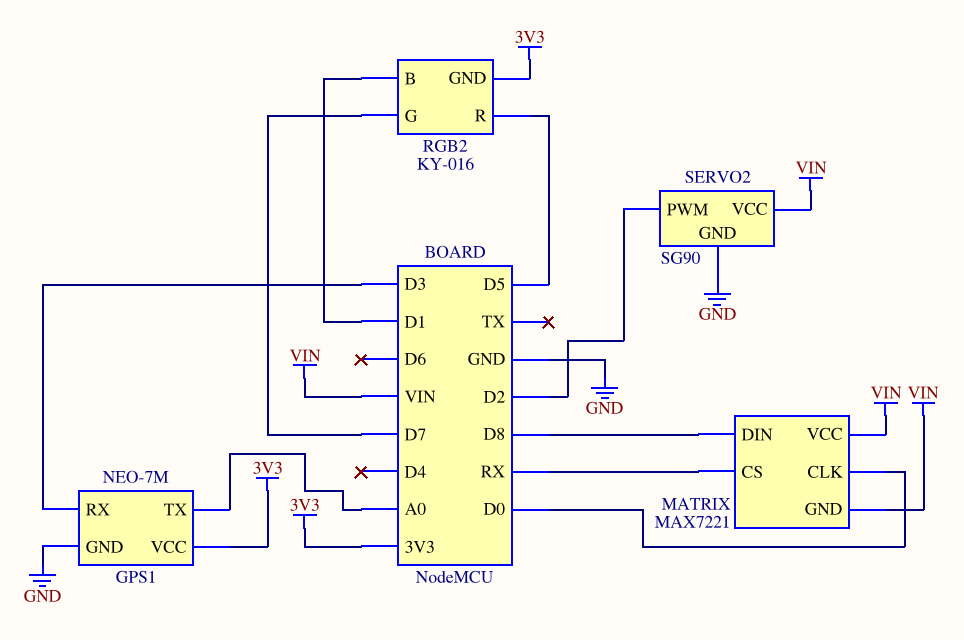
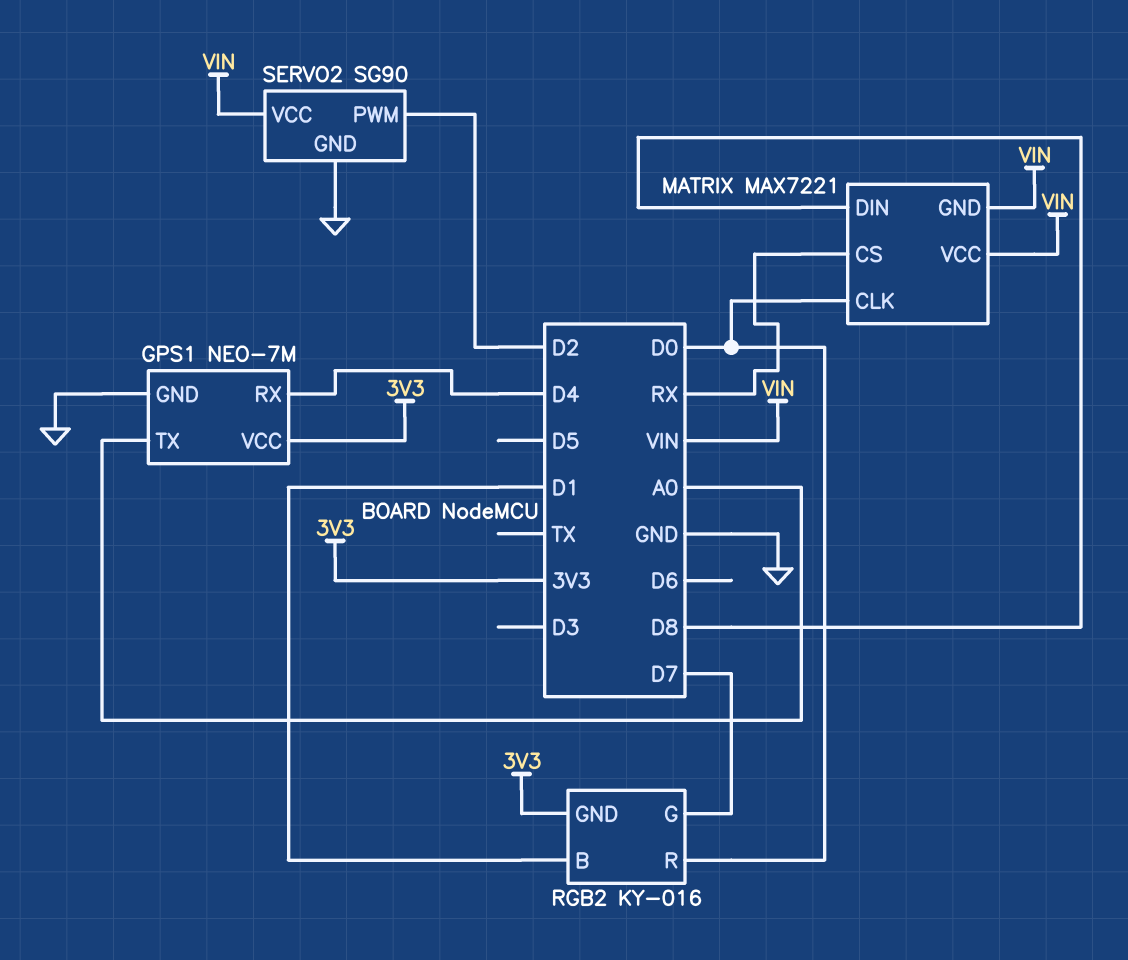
GPS1 pin RX: D3 -> D4
RGB2 pin R: D5 -> D0

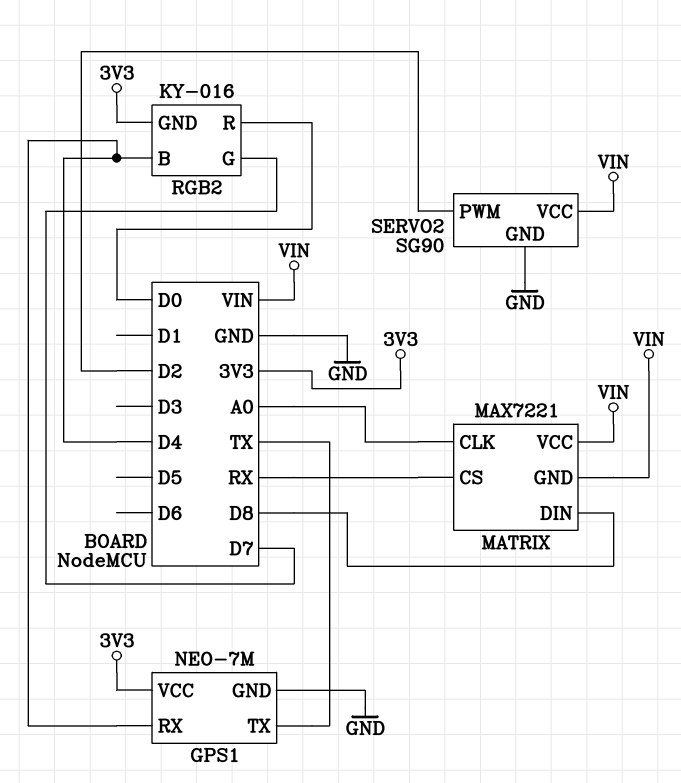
GPS1 pin TX: A0 -> TX
MATRIX pin CLK: D0 -> A0
RGB2 pin B: D1 -> D4

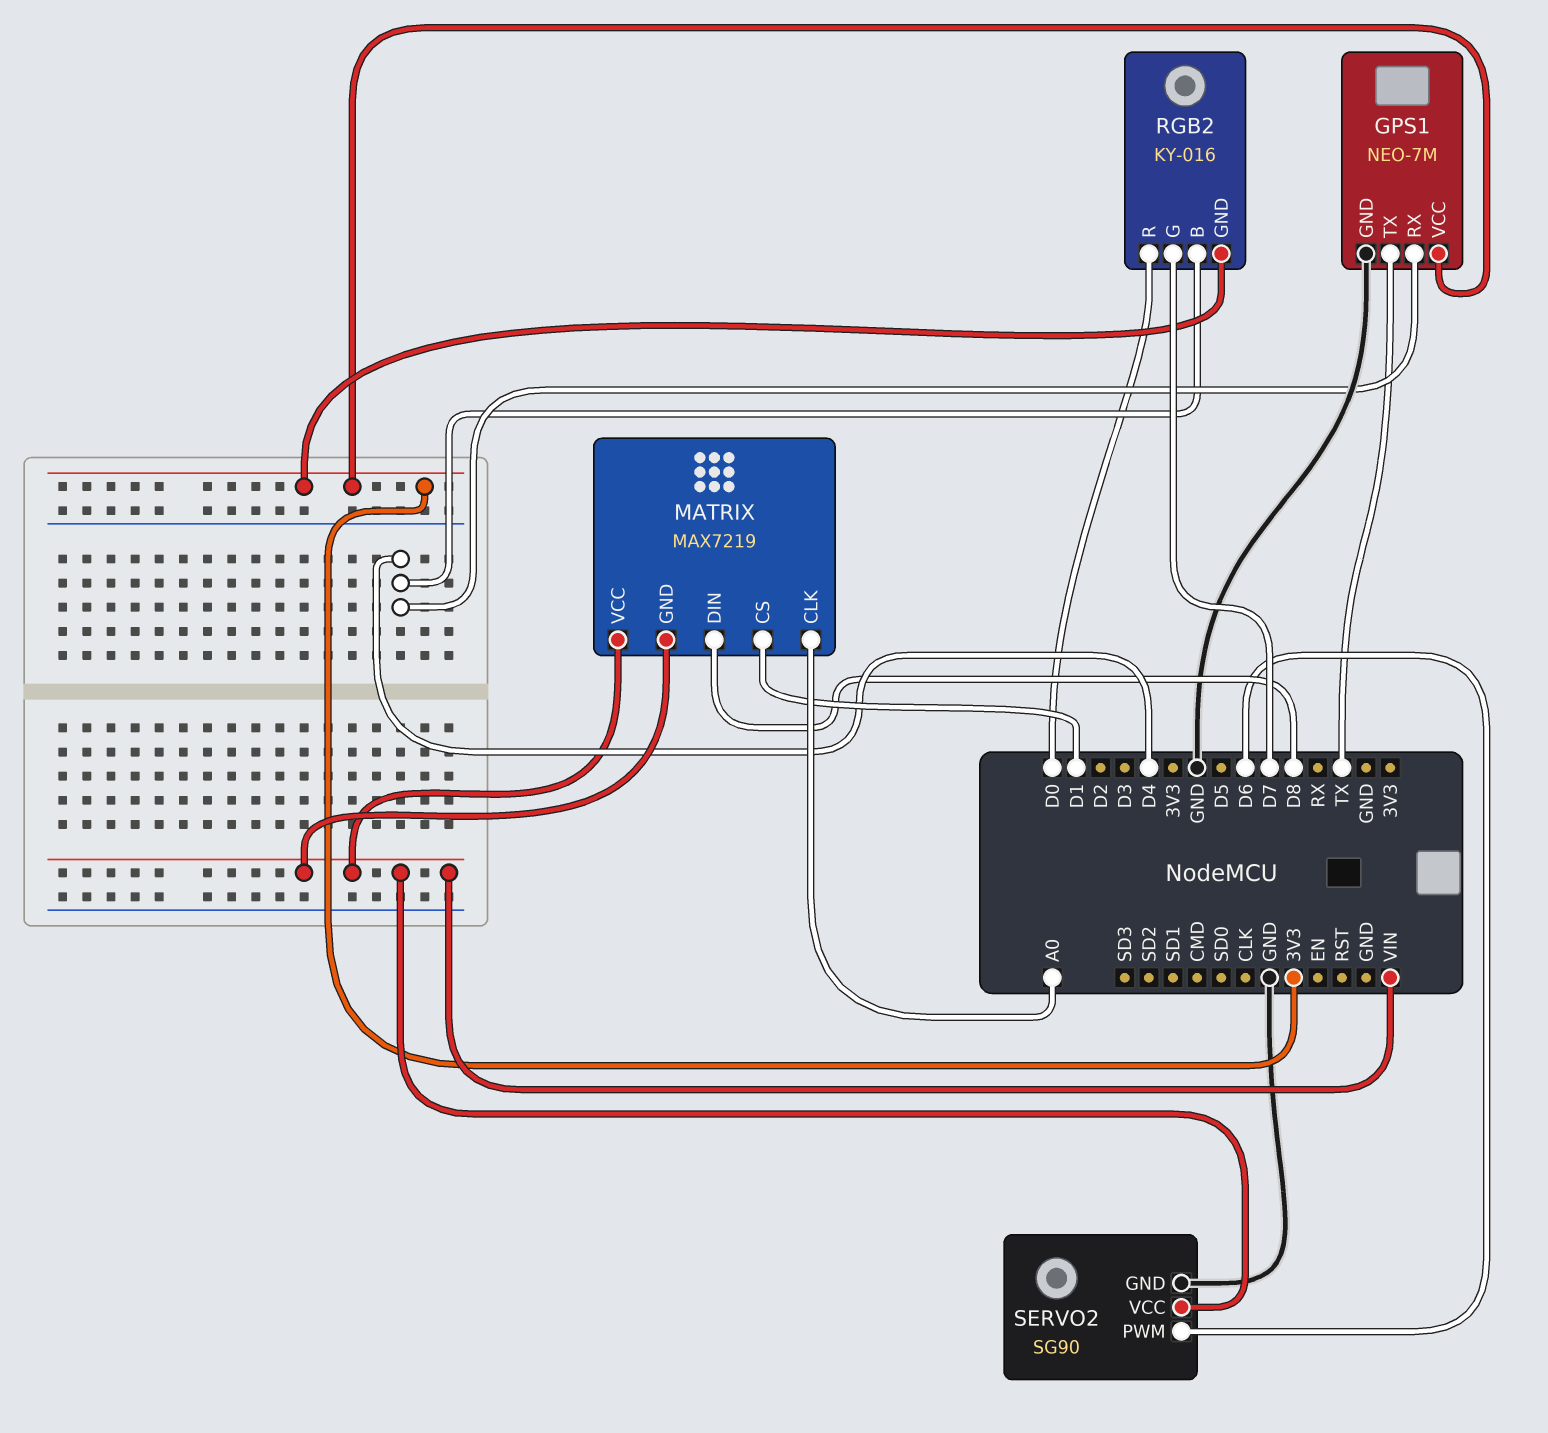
MATRIX: MAX7221 -> MAX7219
MATRIX pin CS: RX -> D1
SERVO2 pin PWM: D2 -> D6

